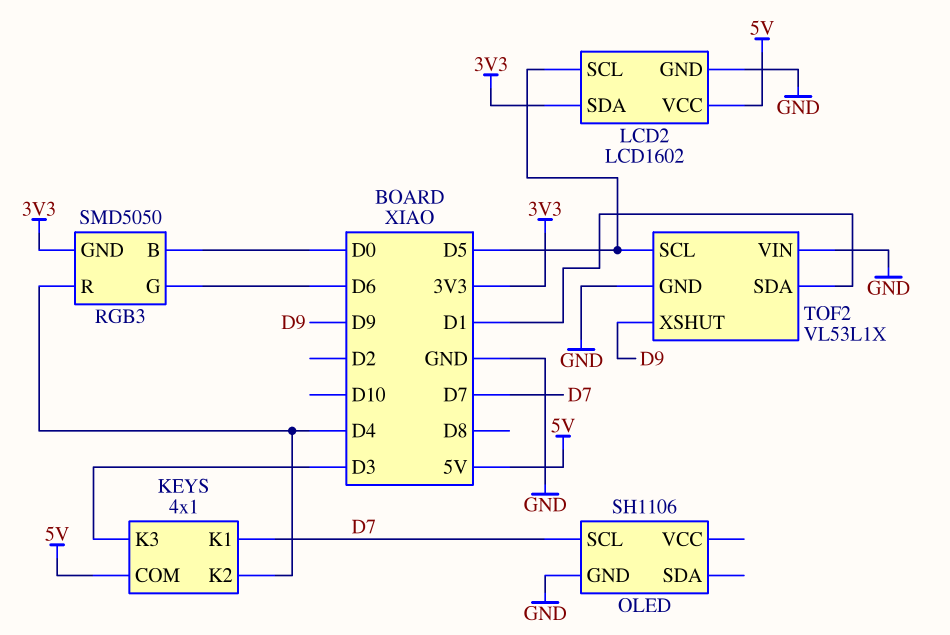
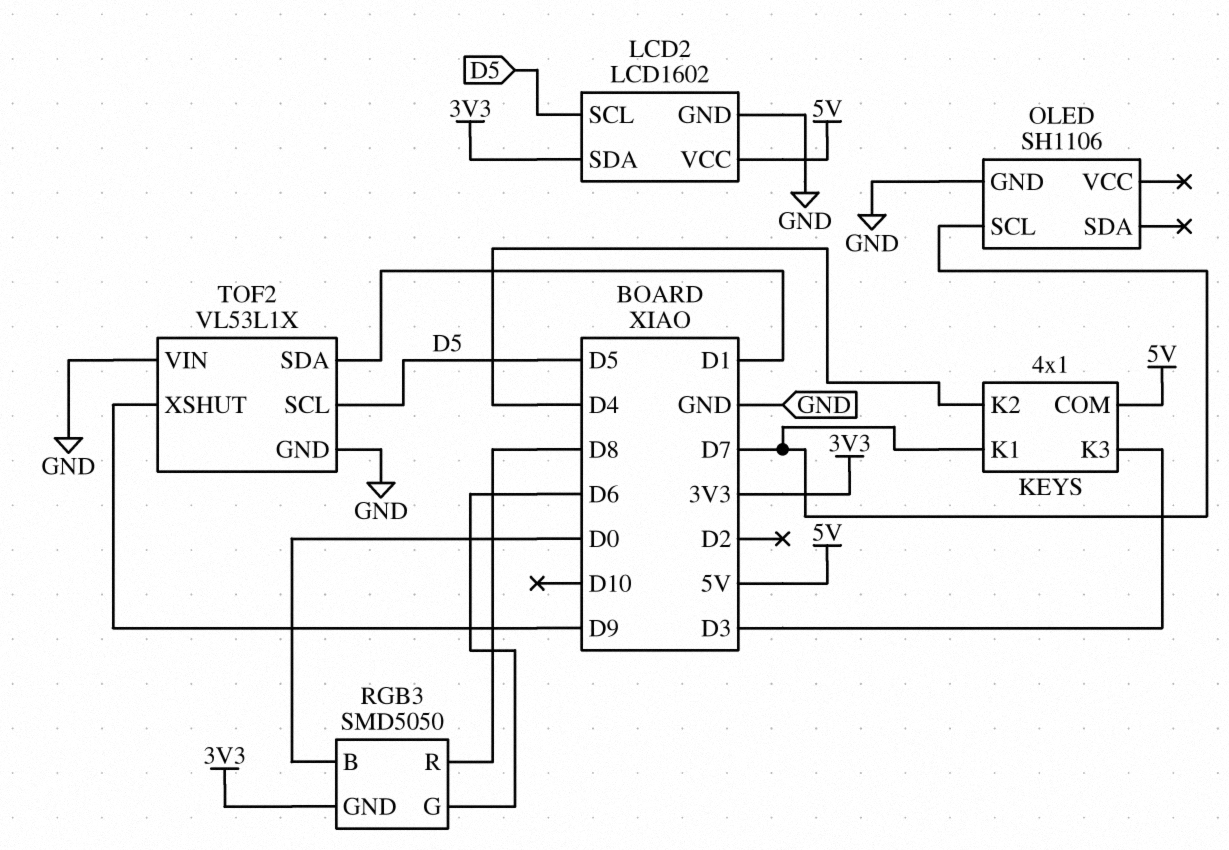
RGB3 pin R: D4 -> D8

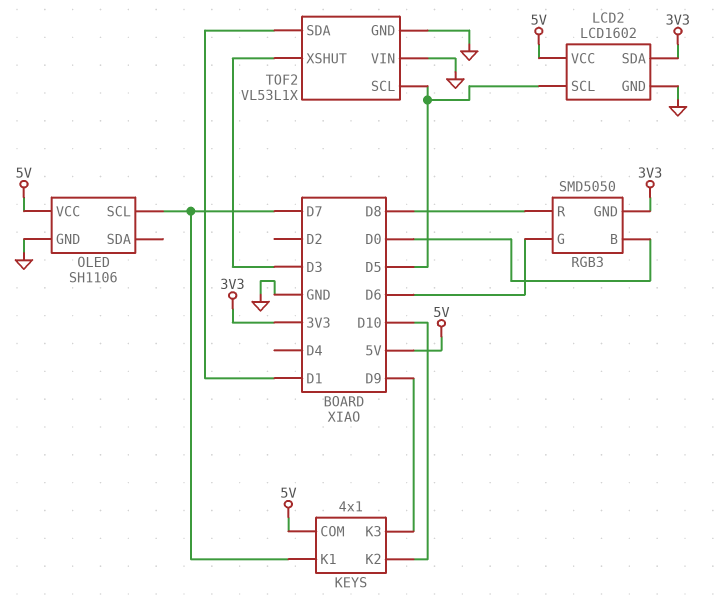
KEYS pin K2: D4 -> D10
KEYS pin K3: D3 -> D9
OLED pin VCC: none -> 5V
TOF2 pin XSHUT: D9 -> D3

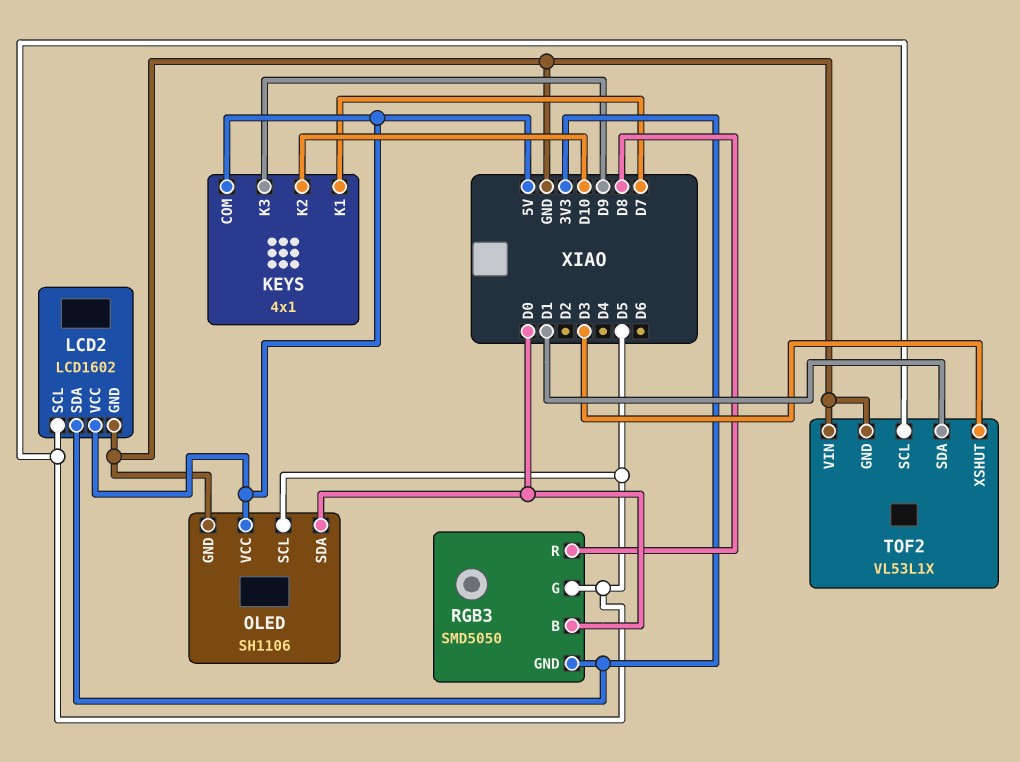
OLED pin SCL: D7 -> D5
OLED pin SDA: none -> D0
RGB3 pin G: D6 -> D5

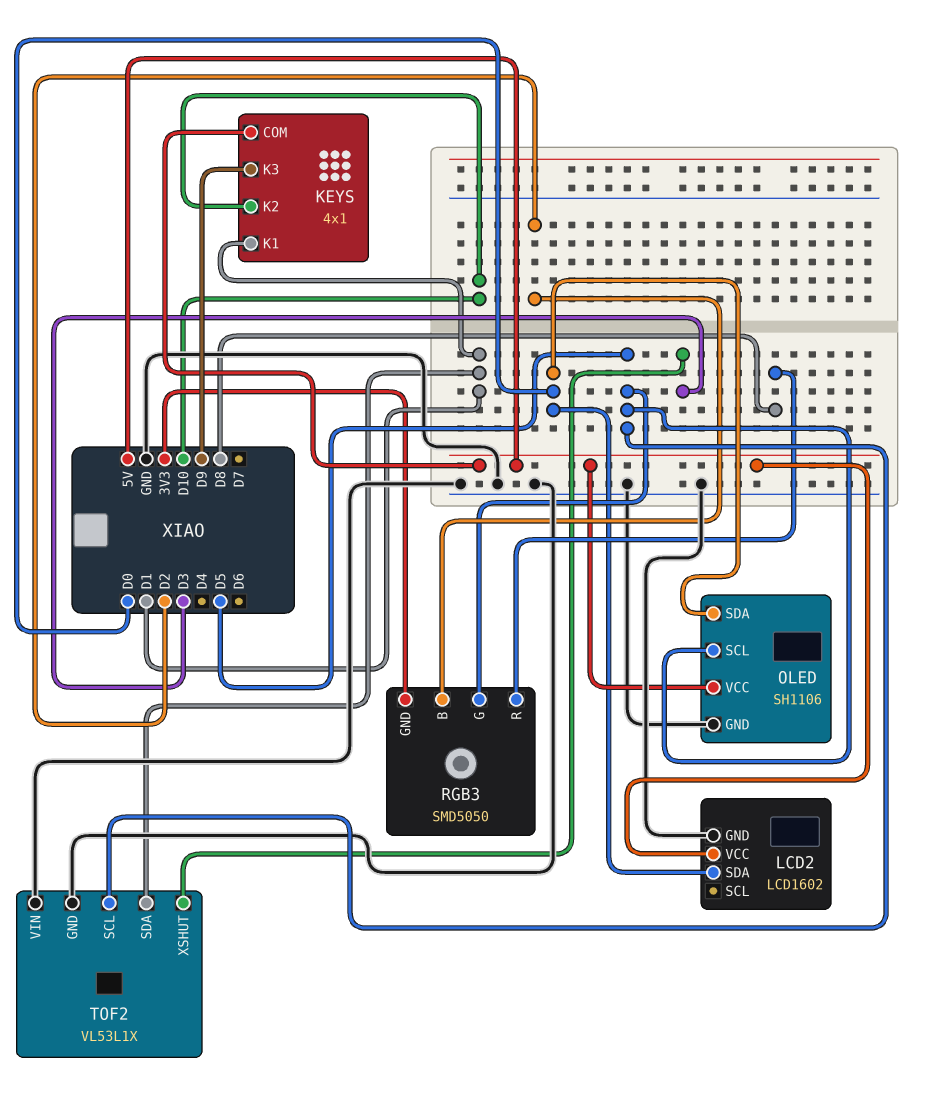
KEYS pin K1: D7 -> D1
LCD2 pin SCL: D5 -> none
LCD2 pin SDA: 3V3 -> D0
RGB3 pin B: D0 -> D2

